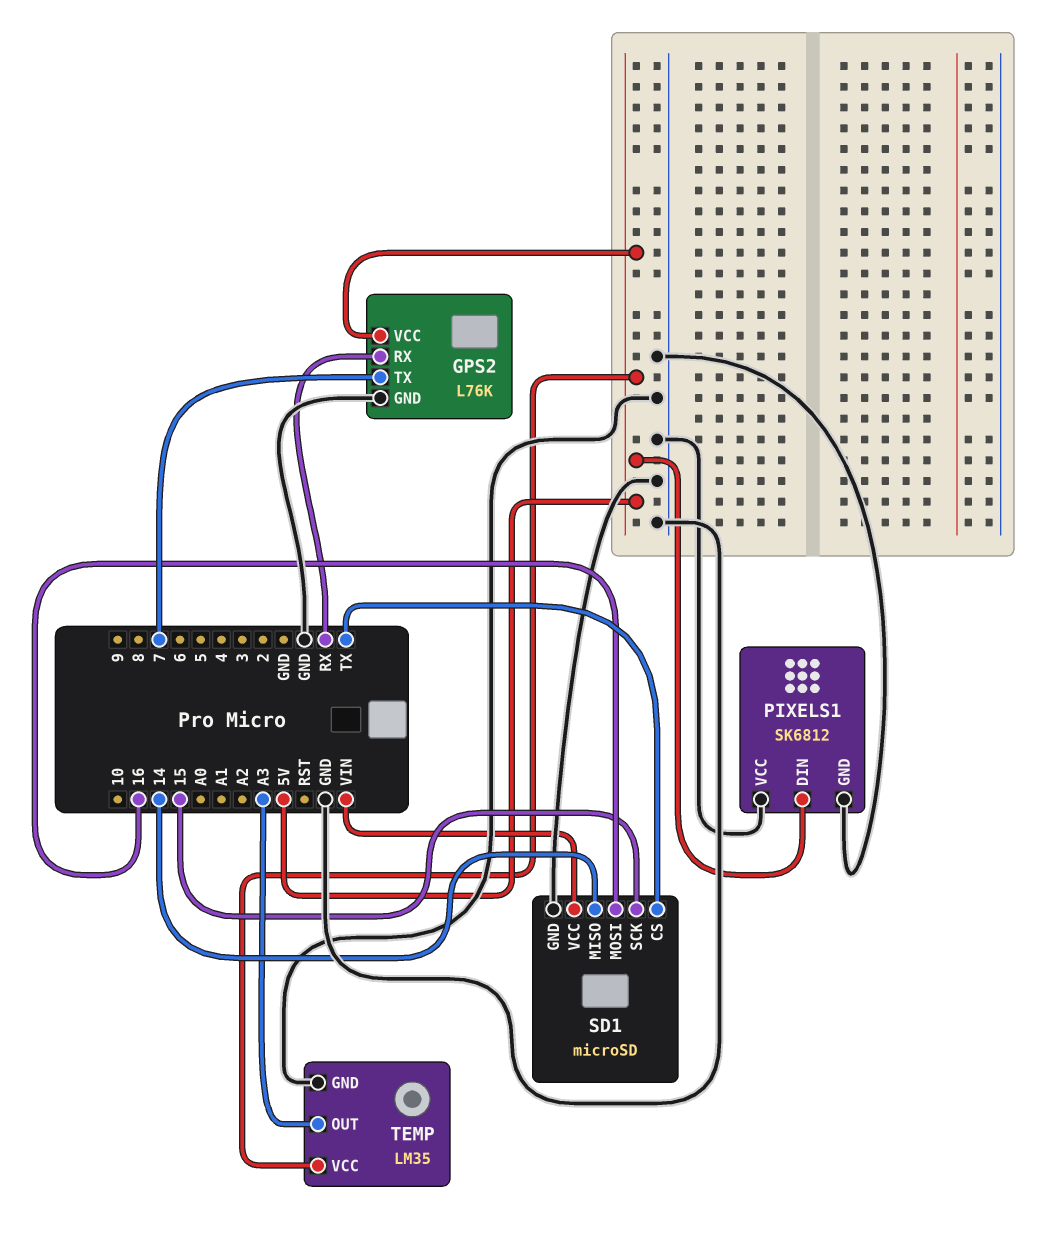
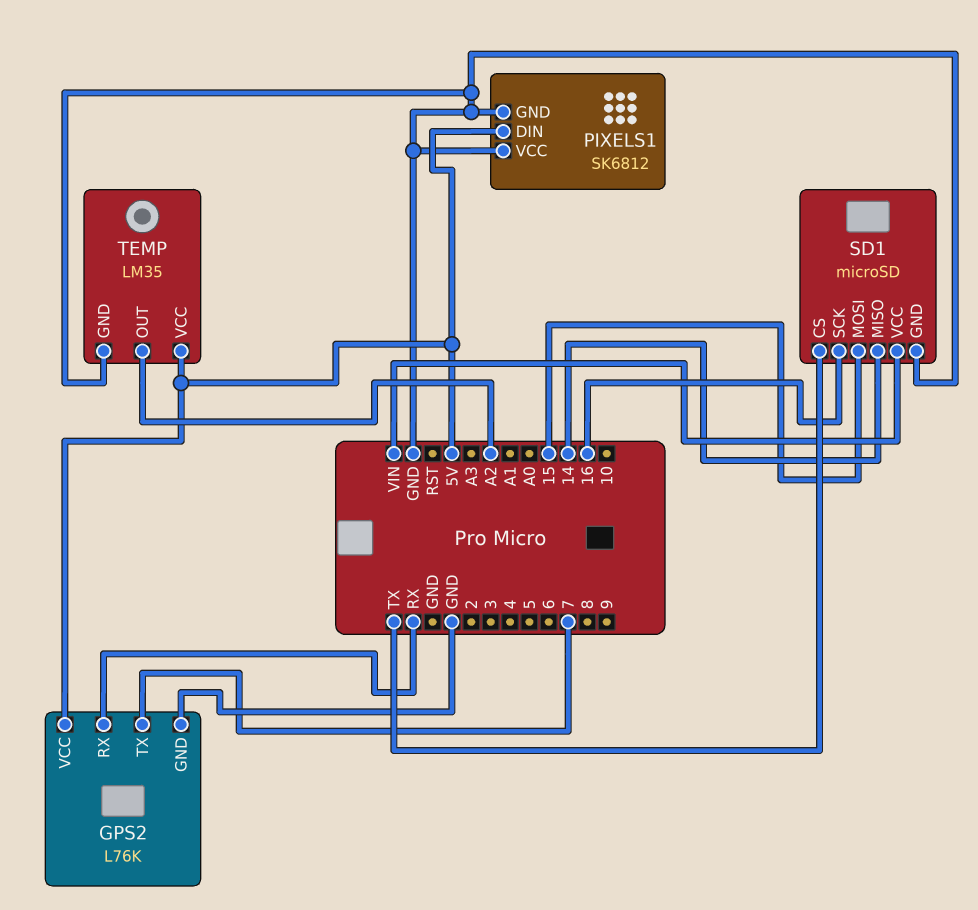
SD1 pin MOSI: 16 -> 15
SD1 pin SCK: 15 -> 16
TEMP pin OUT: A3 -> A2

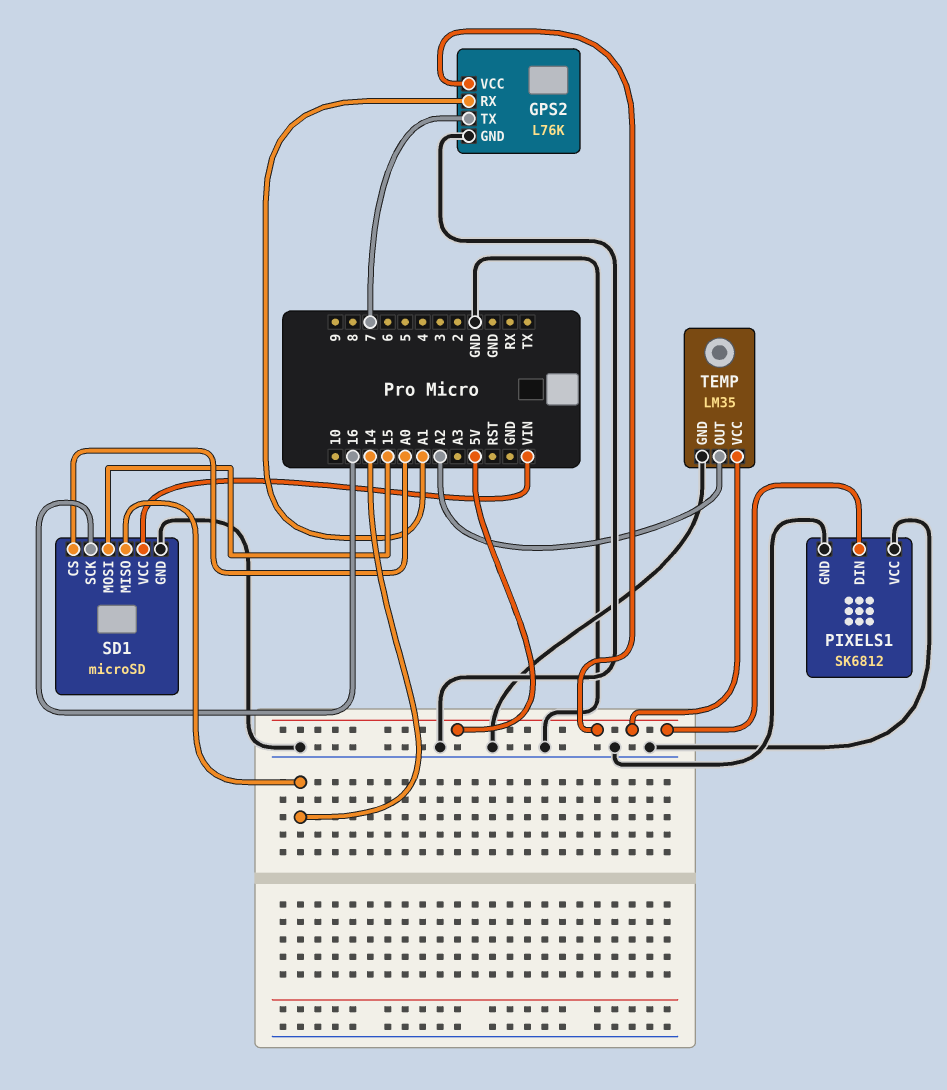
GPS2 pin RX: RX -> A1
SD1 pin CS: TX -> A0

